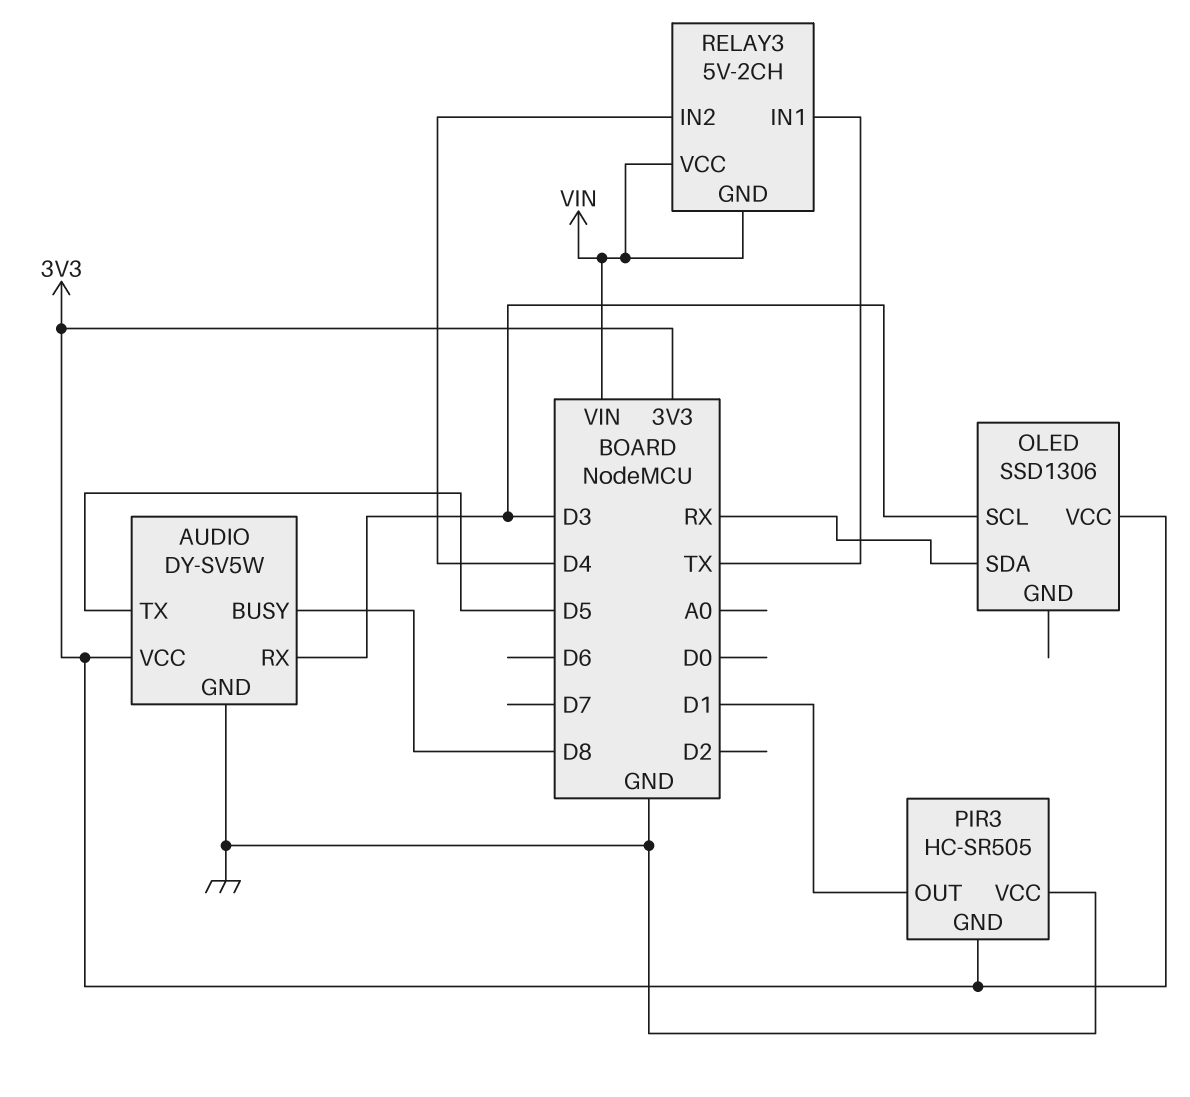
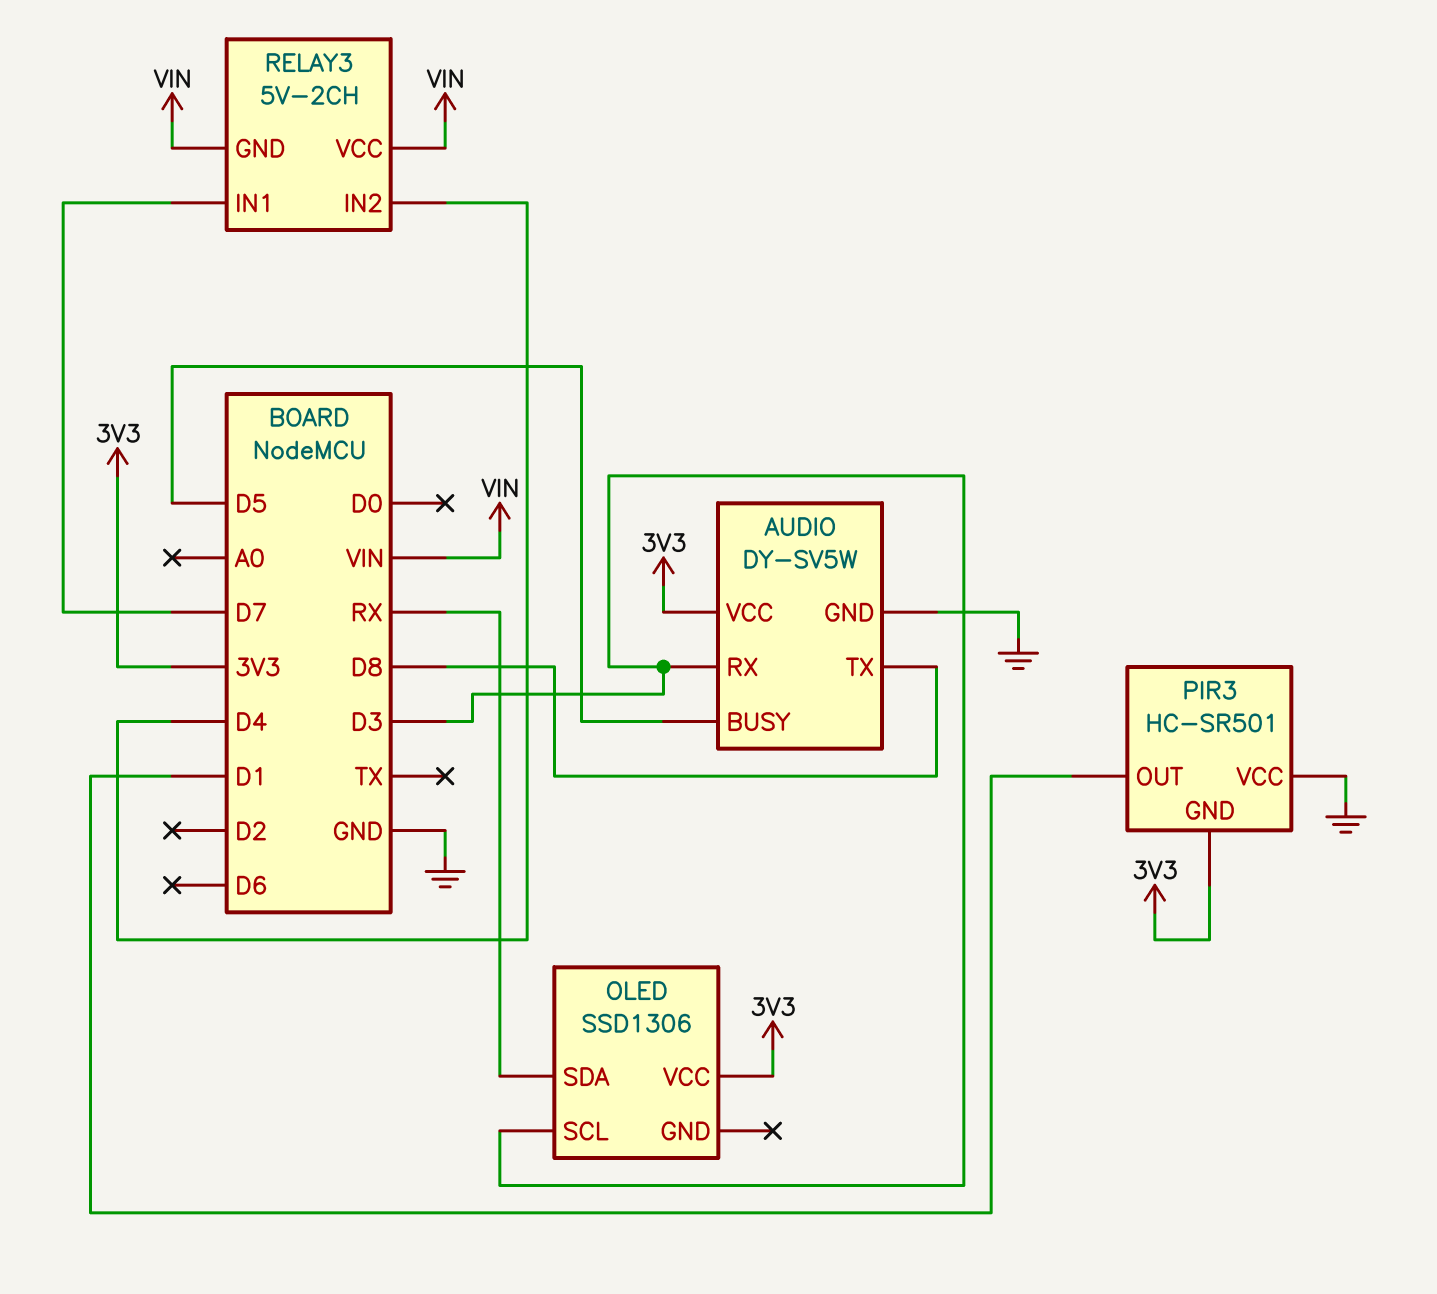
AUDIO pin BUSY: D8 -> D5
AUDIO pin TX: D5 -> D8
PIR3: HC-SR505 -> HC-SR501
RELAY3 pin IN1: TX -> D7

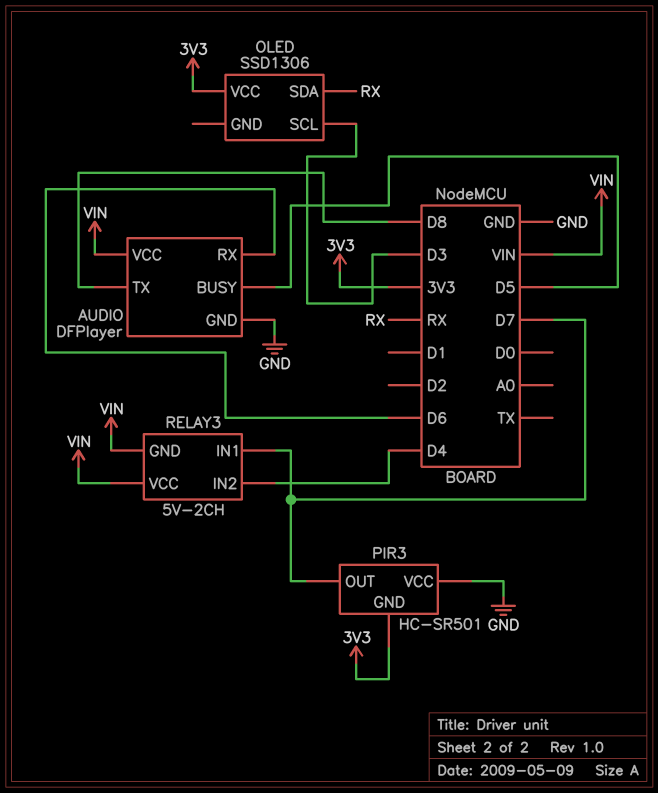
AUDIO: DY-SV5W -> DFPlayer
AUDIO pin RX: D3 -> D6
AUDIO pin VCC: 3V3 -> VIN
PIR3 pin OUT: D1 -> D7

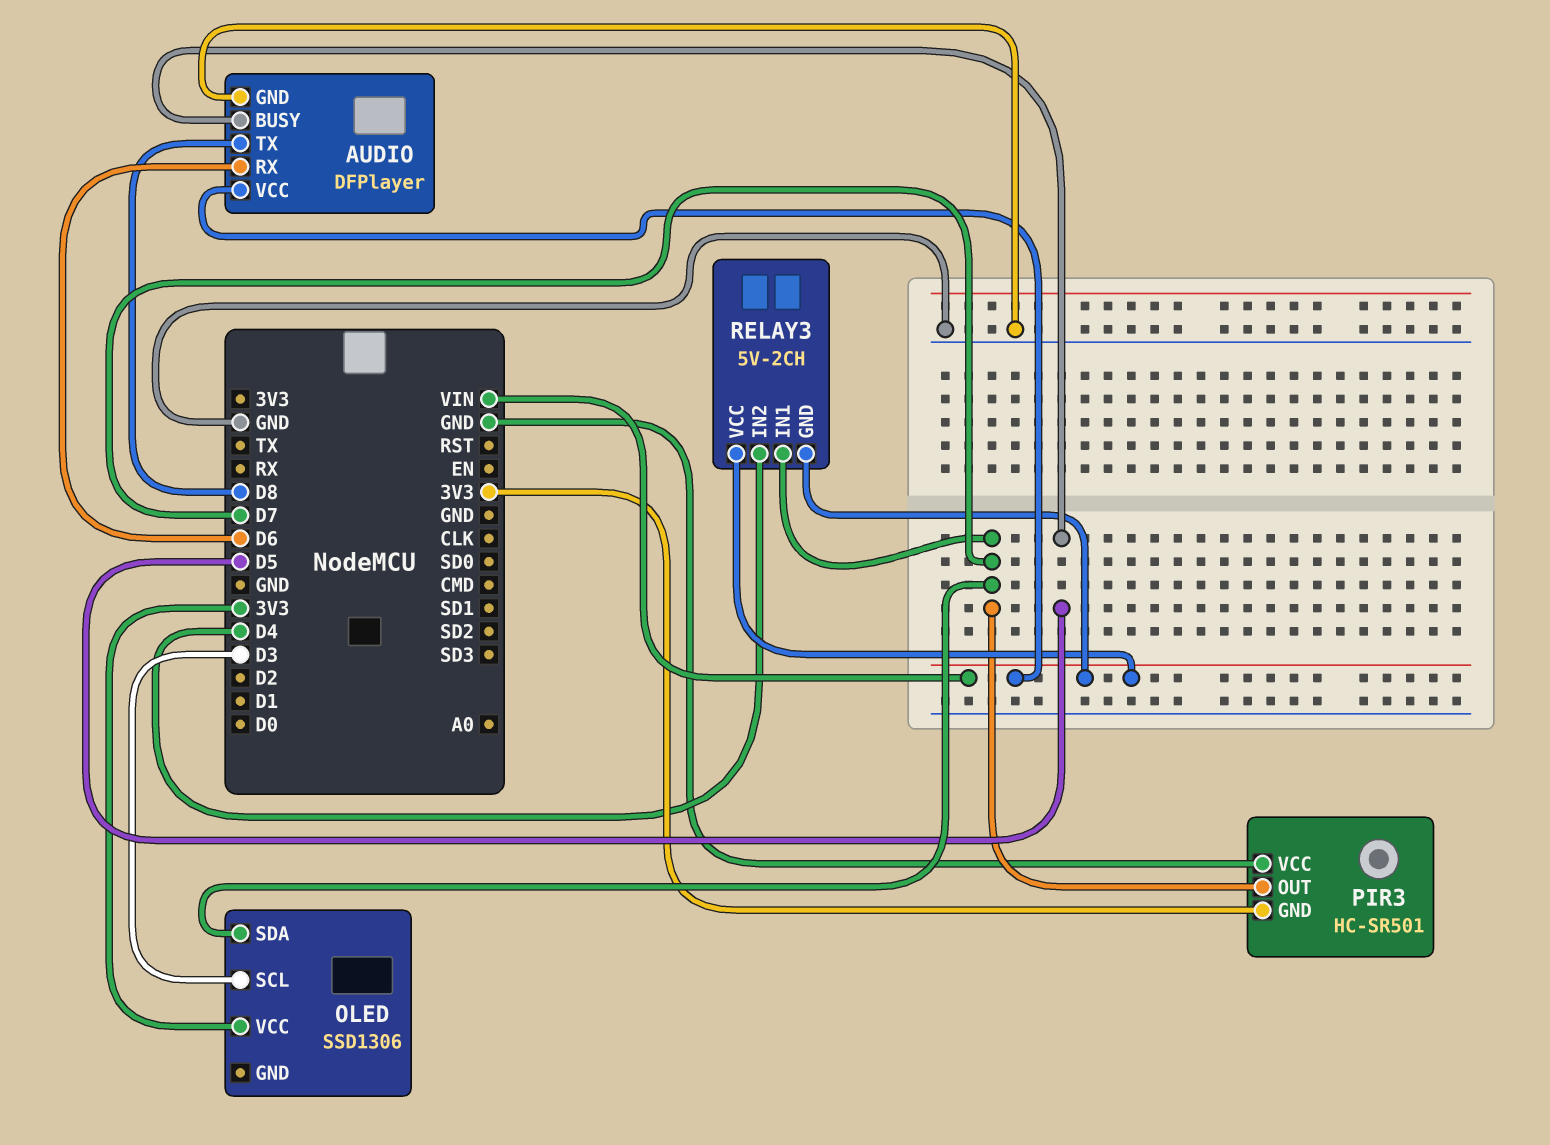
OLED pin SDA: RX -> D7

